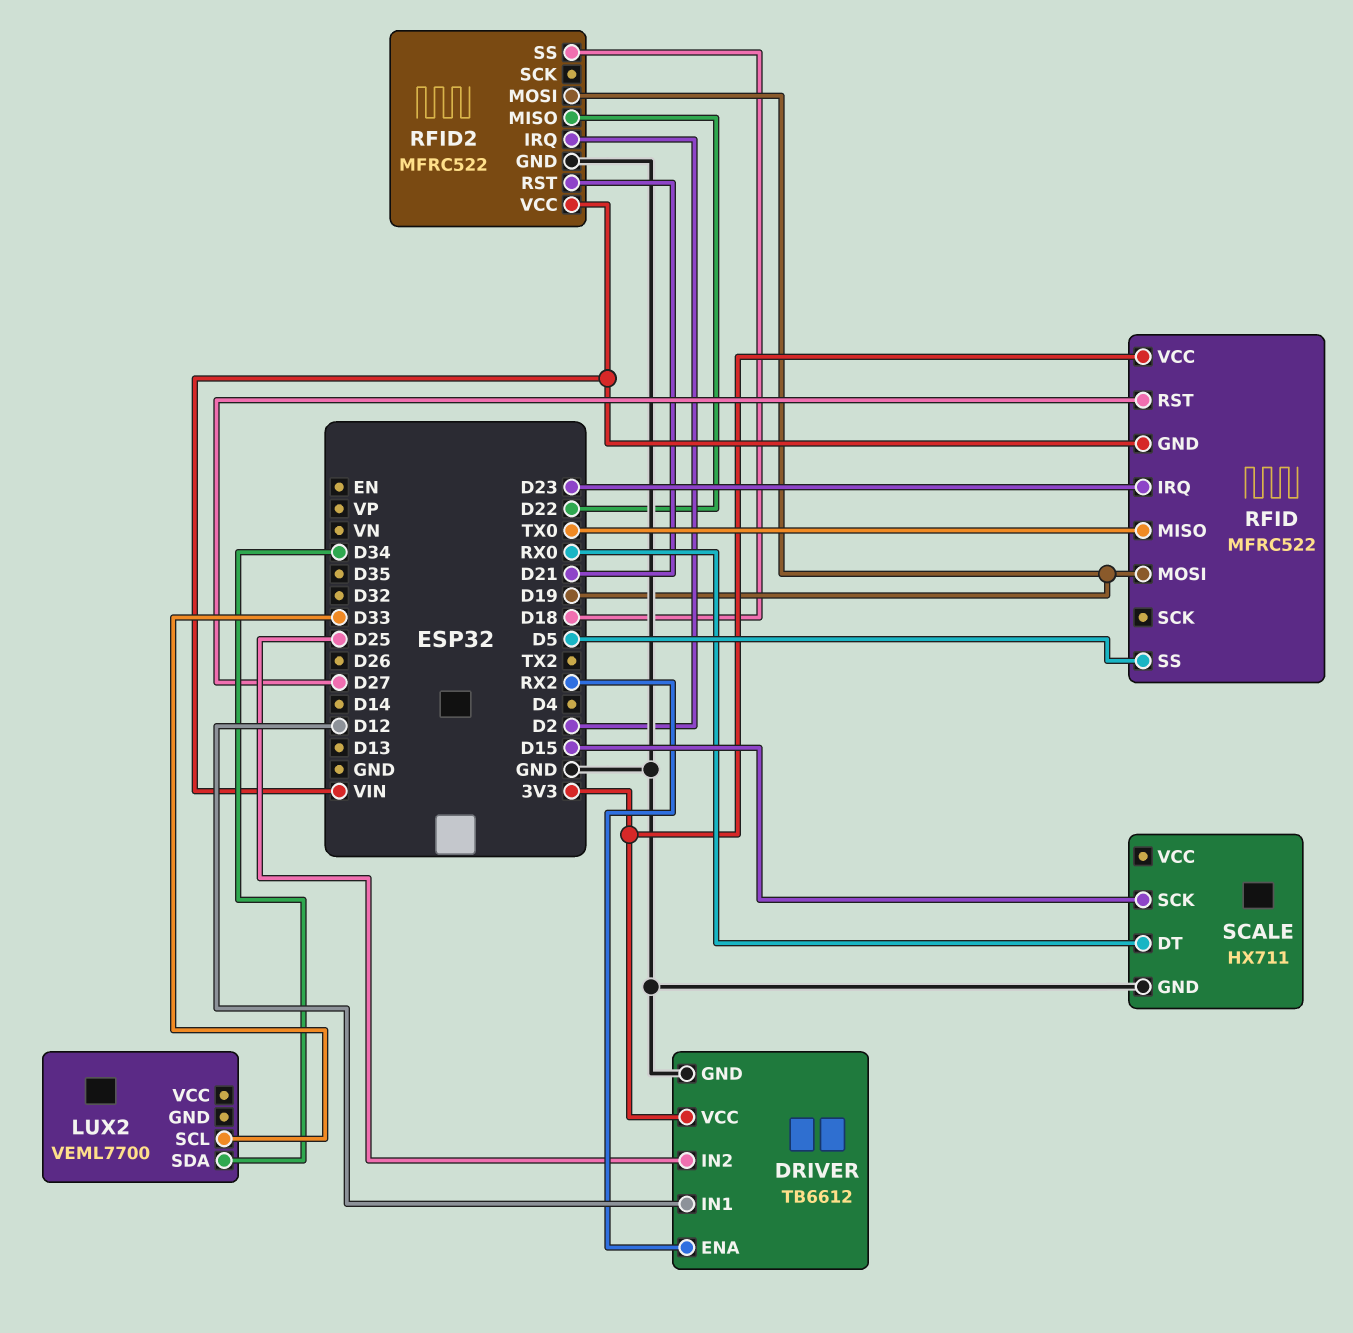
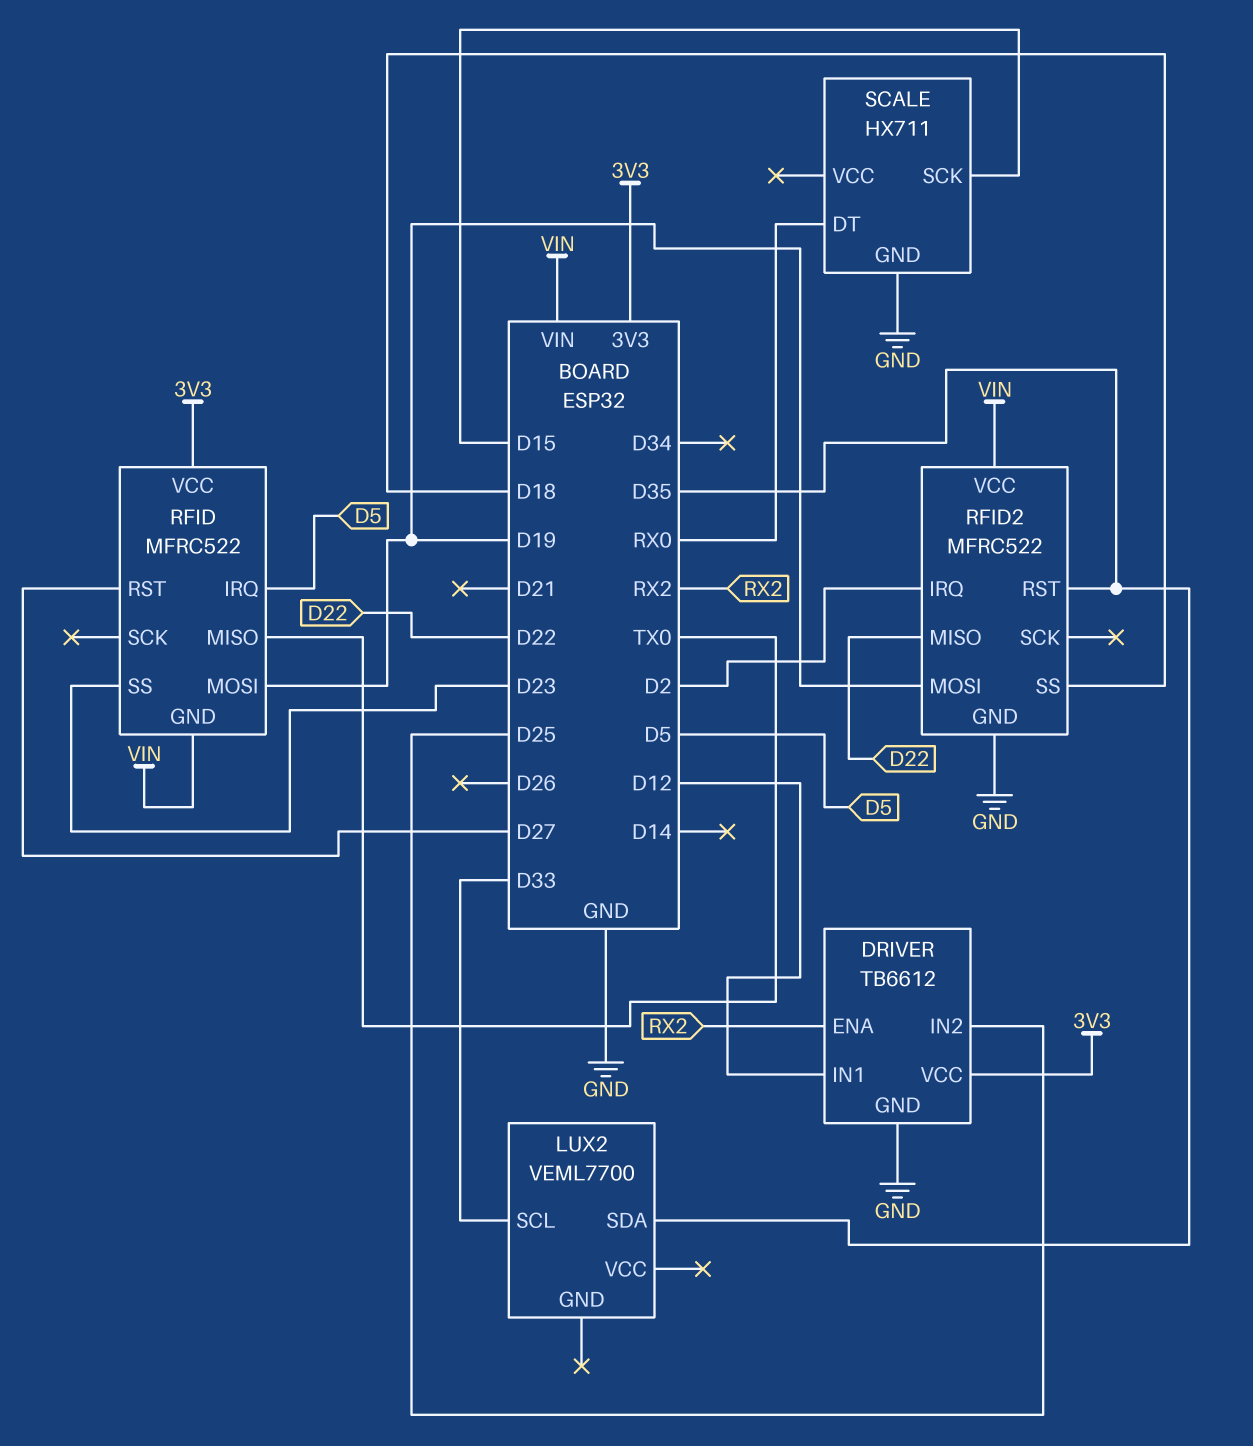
LUX2 pin SDA: D34 -> D35
RFID pin IRQ: D23 -> D5
RFID pin SS: D5 -> D23
RFID2 pin RST: D21 -> D35

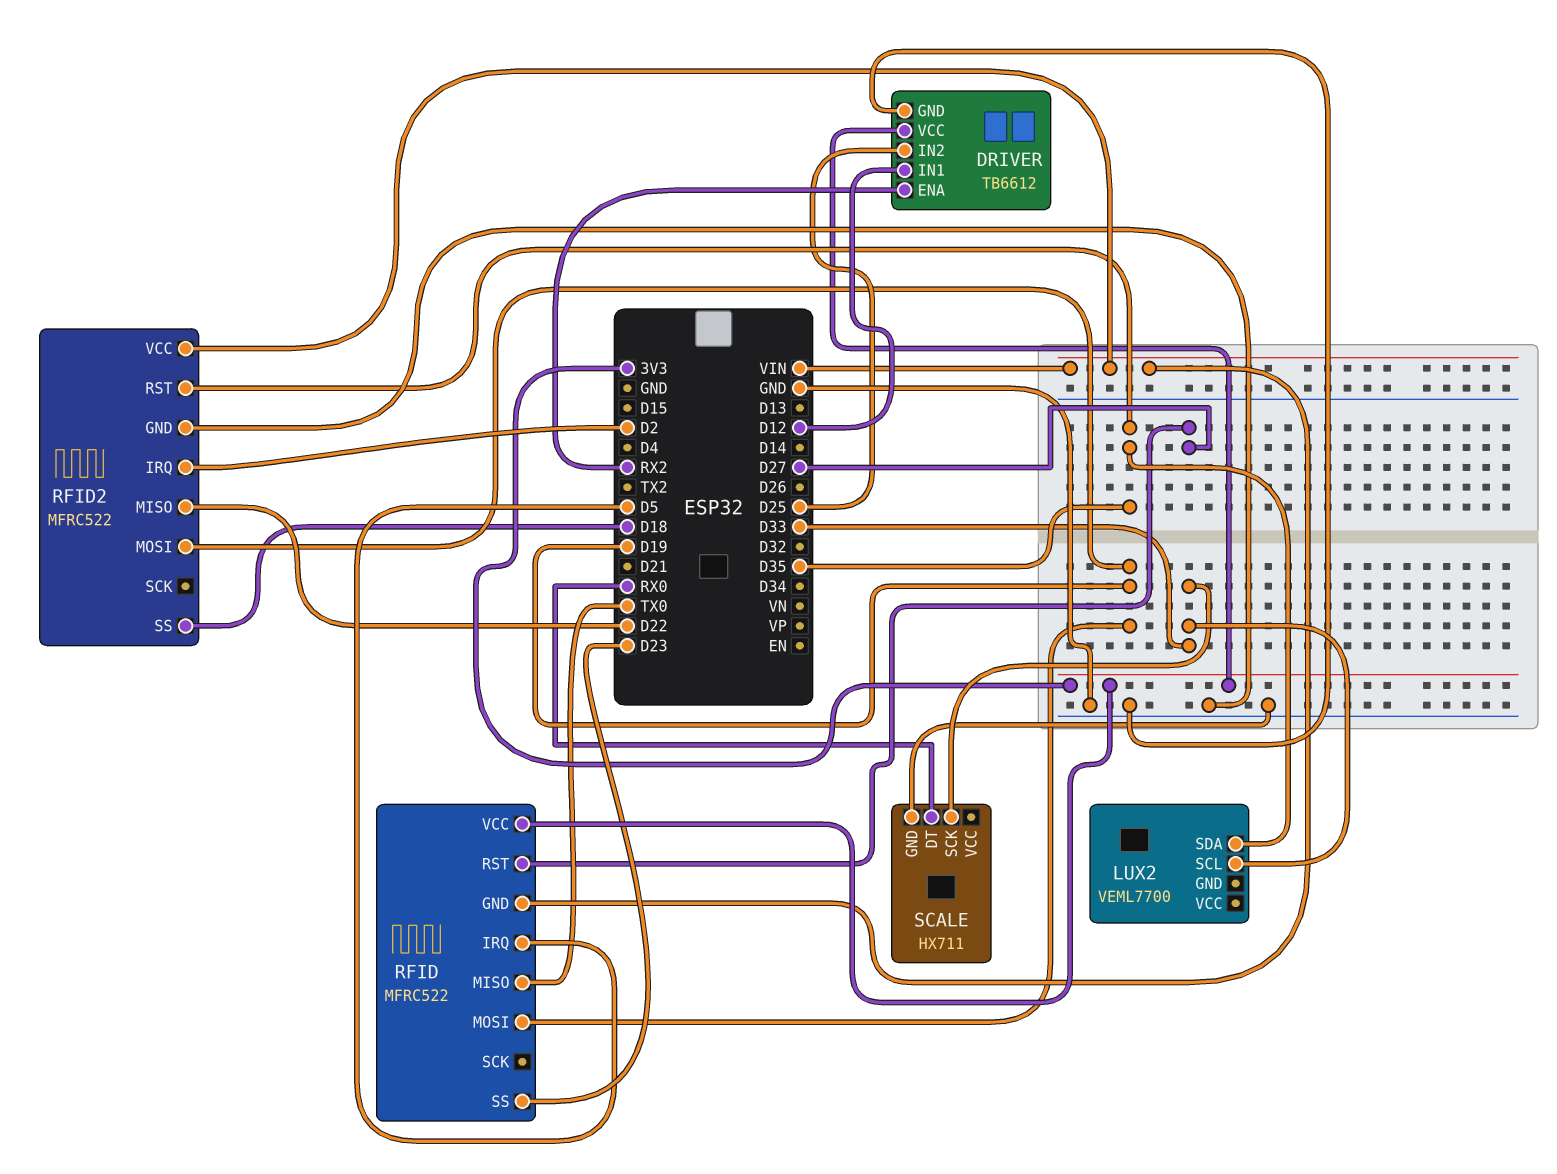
SCALE pin SCK: D15 -> D33

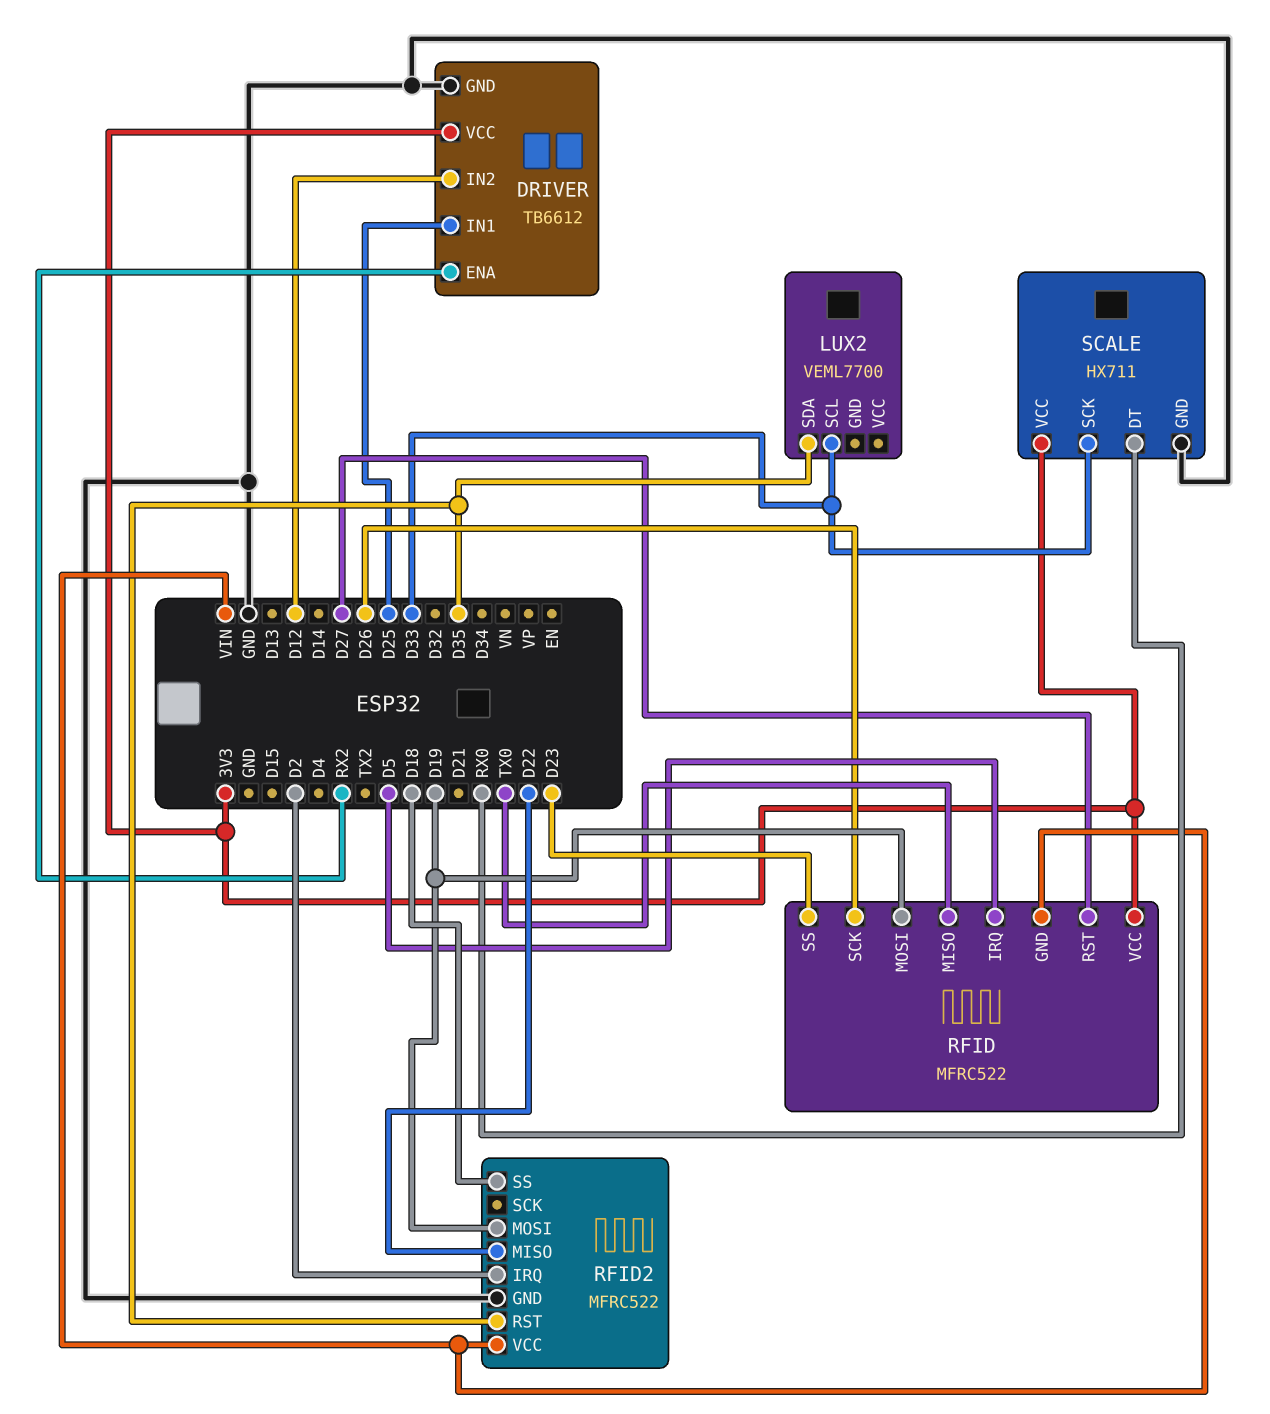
DRIVER pin IN1: D12 -> D25
DRIVER pin IN2: D25 -> D12
RFID pin SCK: none -> D26
SCALE pin VCC: none -> 3V3

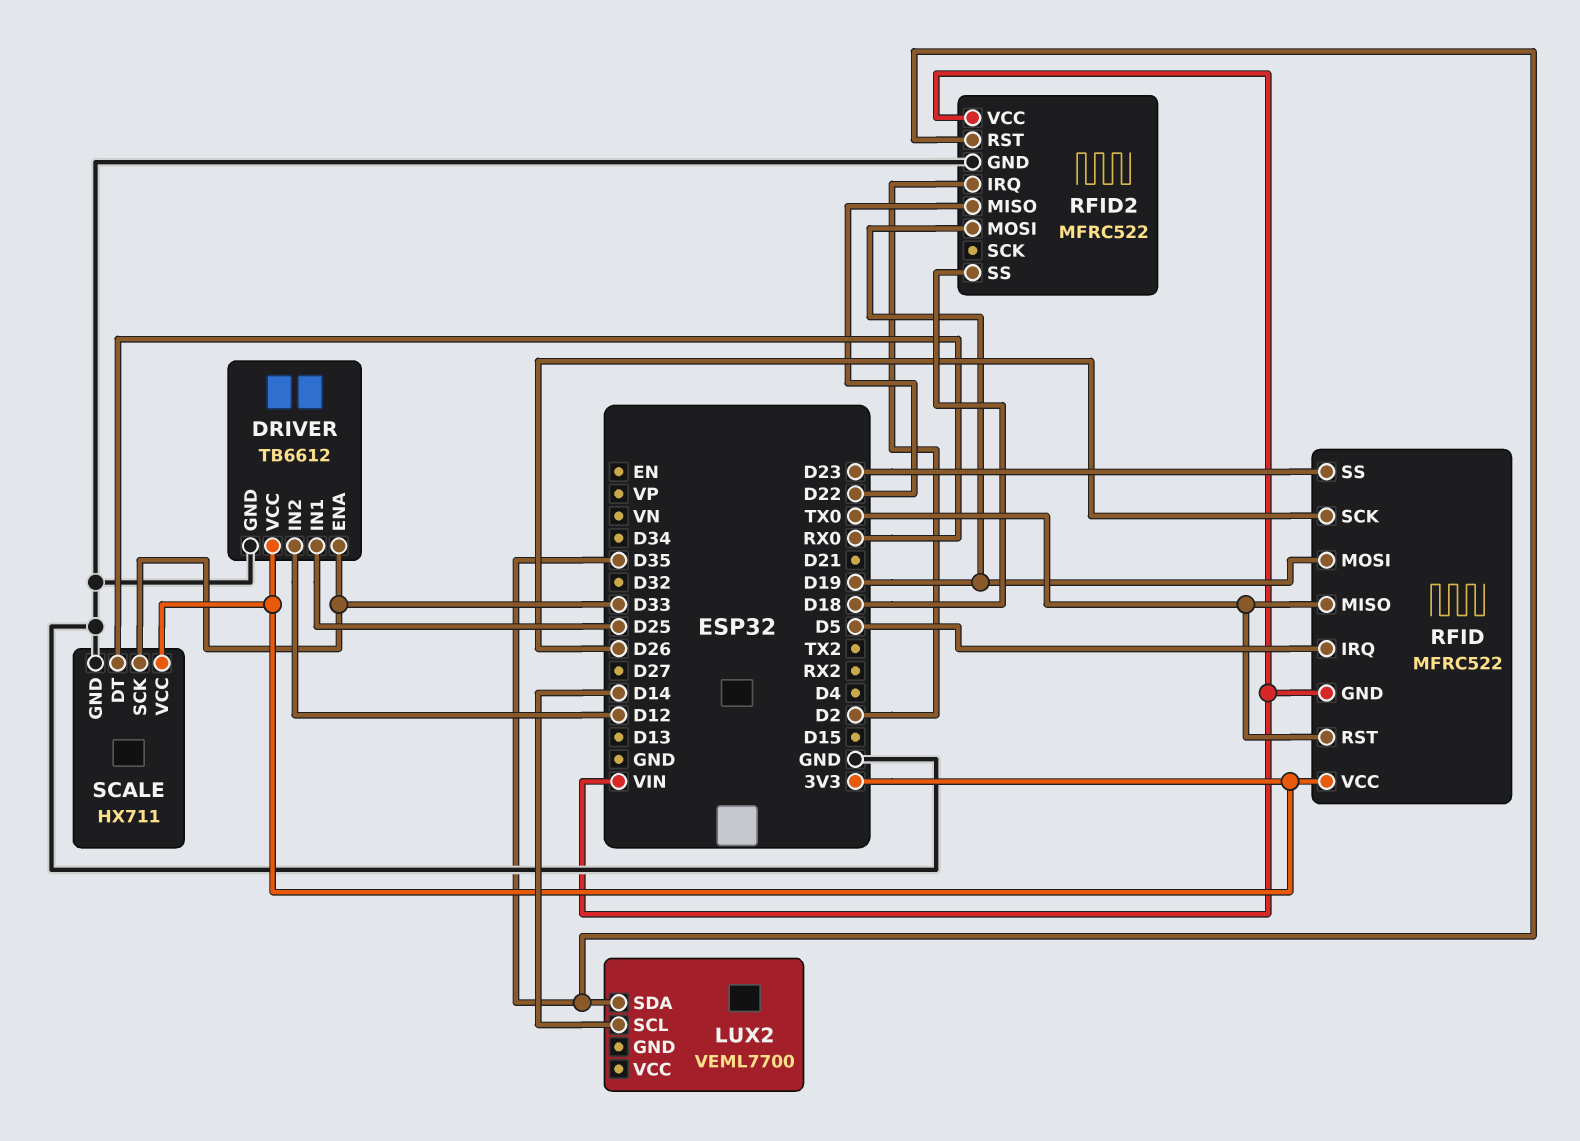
DRIVER pin ENA: RX2 -> D33
LUX2 pin SCL: D33 -> D14
RFID pin RST: D27 -> TX0

